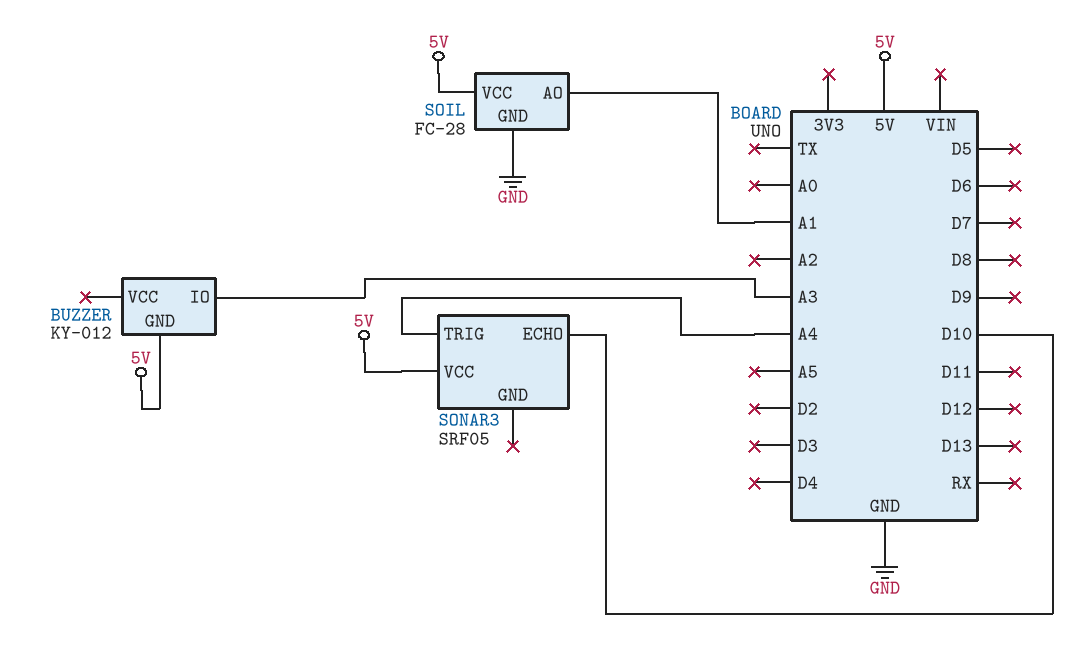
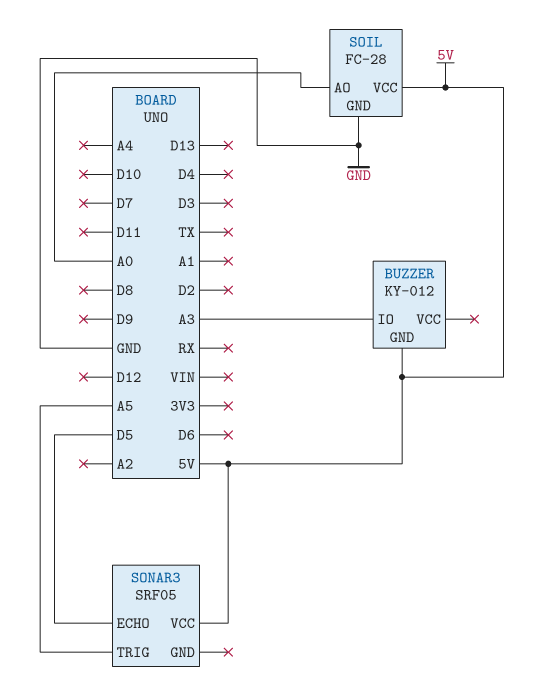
SOIL pin AO: A1 -> A0
SONAR3 pin ECHO: D10 -> D5
SONAR3 pin TRIG: A4 -> A5

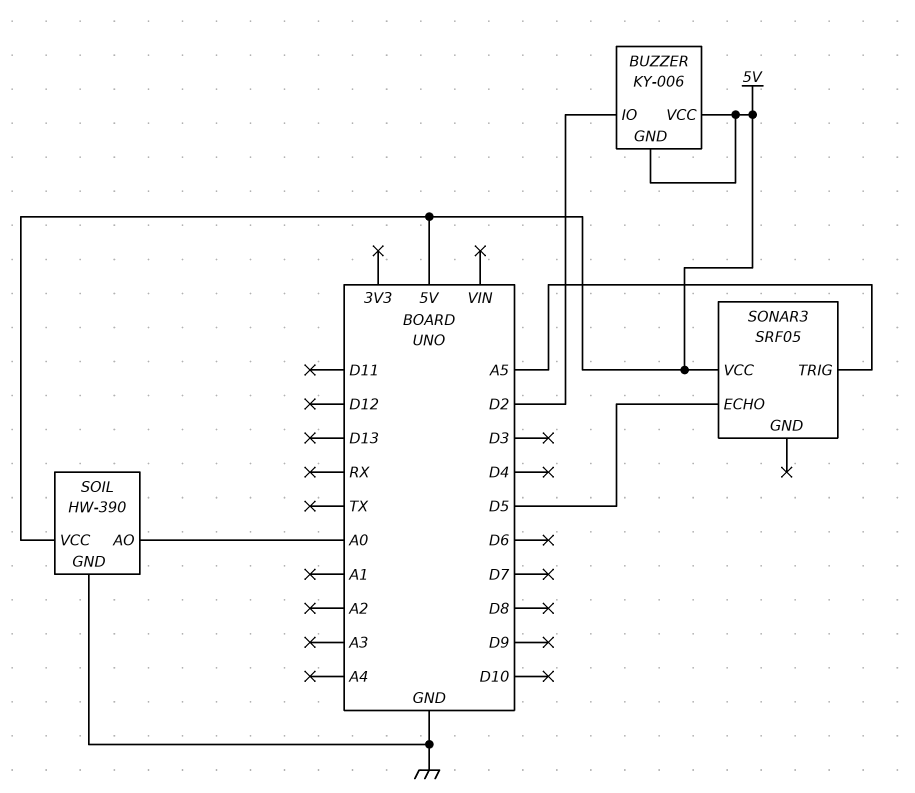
BUZZER: KY-012 -> KY-006
BUZZER pin IO: A3 -> D2
BUZZER pin VCC: none -> 5V
SOIL: FC-28 -> HW-390

